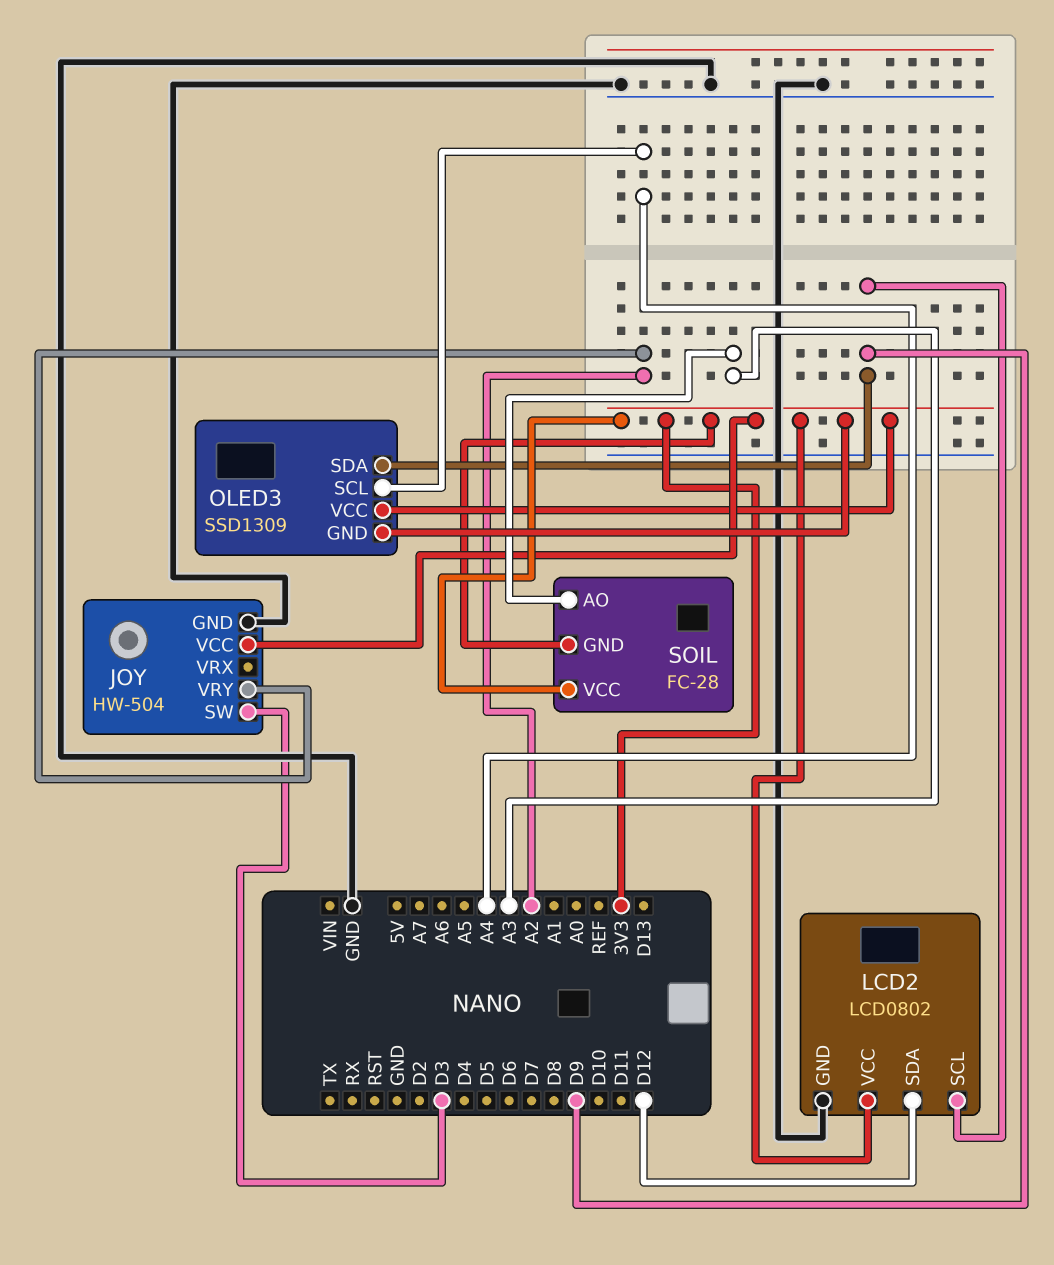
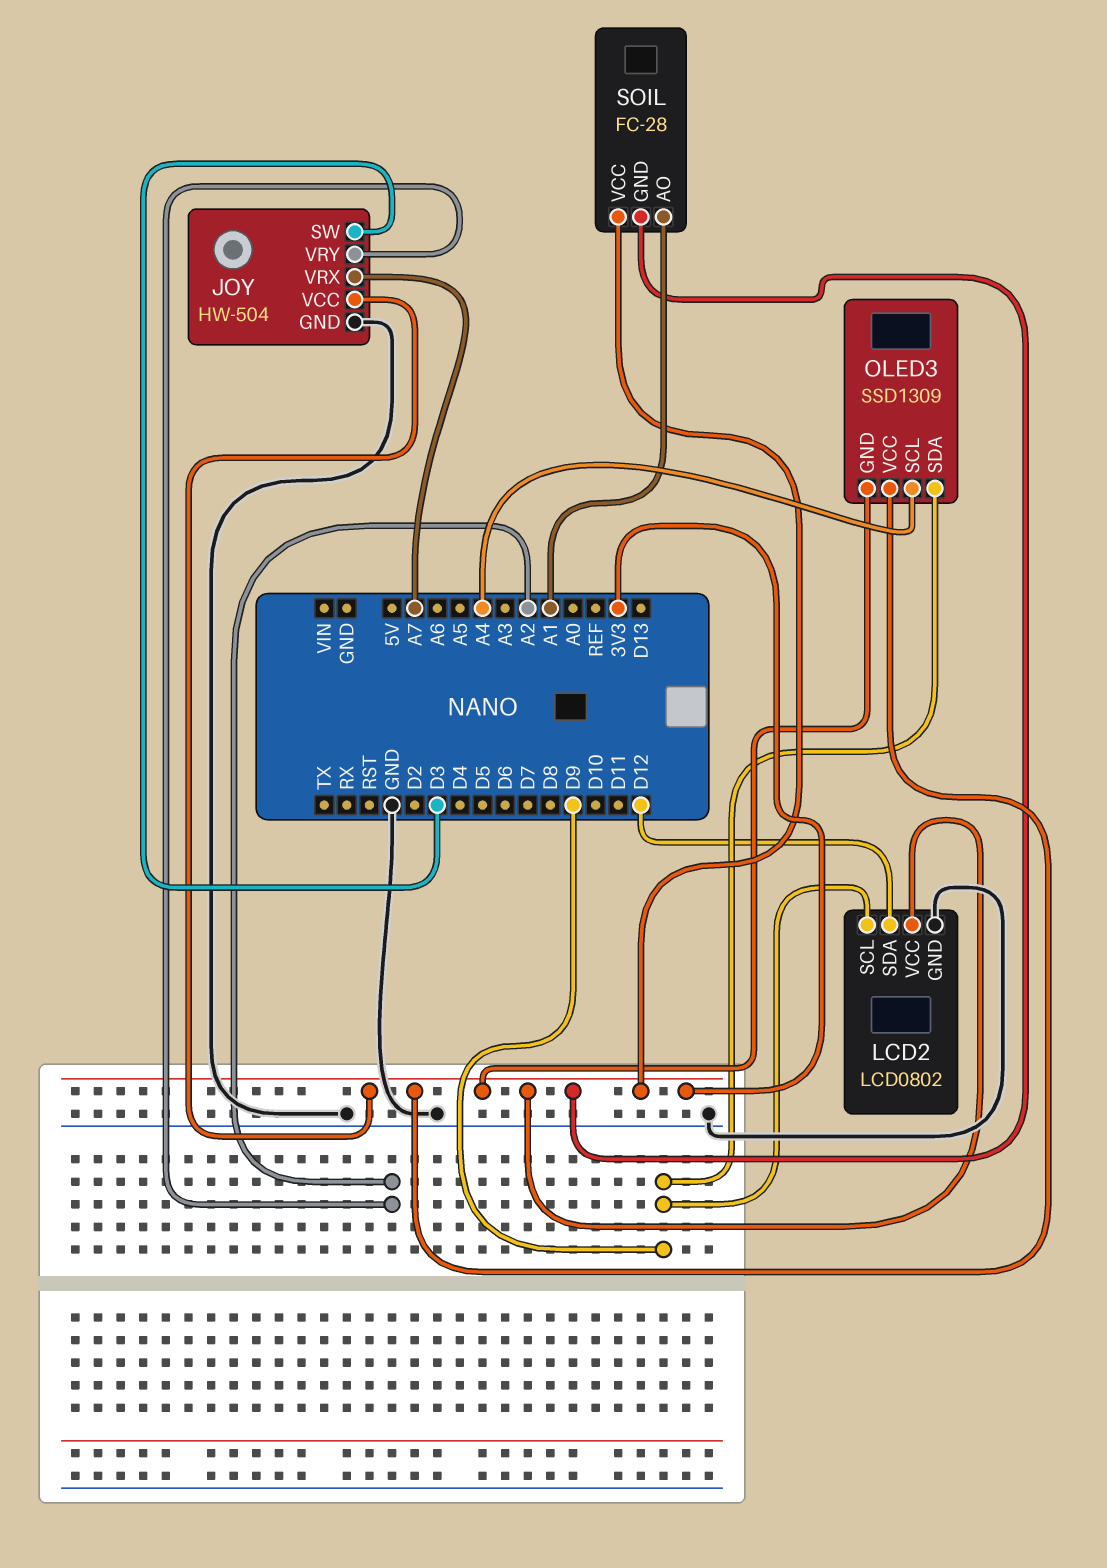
JOY pin VRX: none -> A7
SOIL pin AO: A3 -> A1

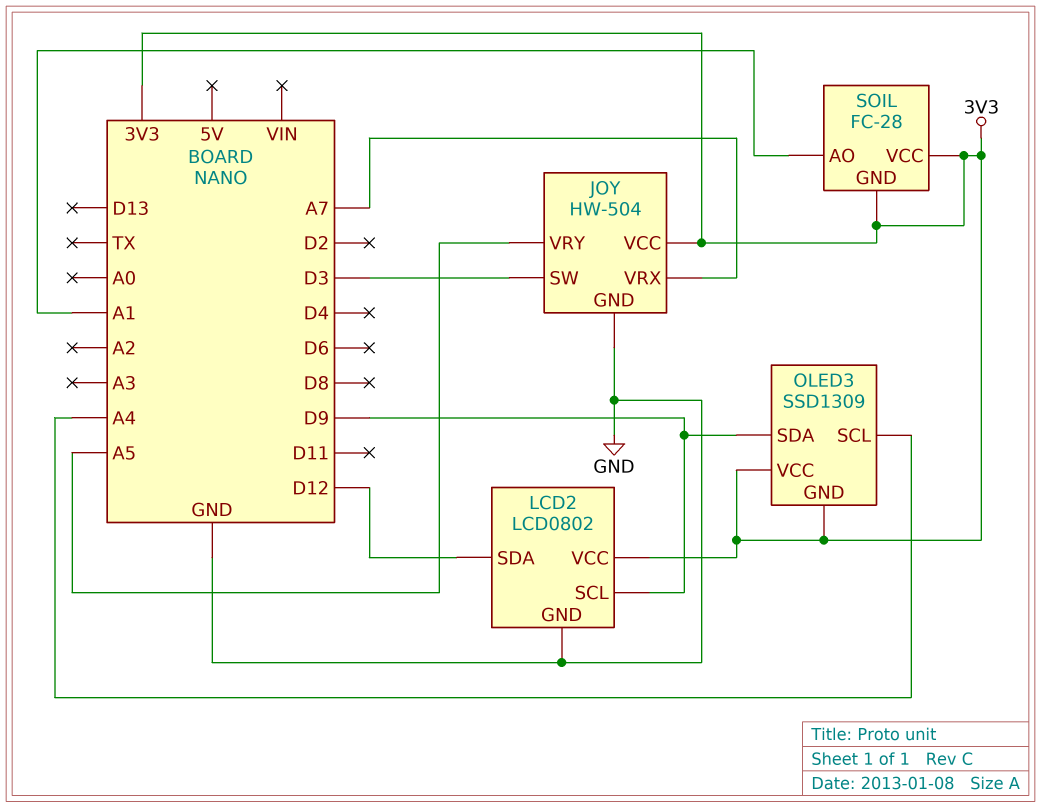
JOY pin VRY: A2 -> A5

